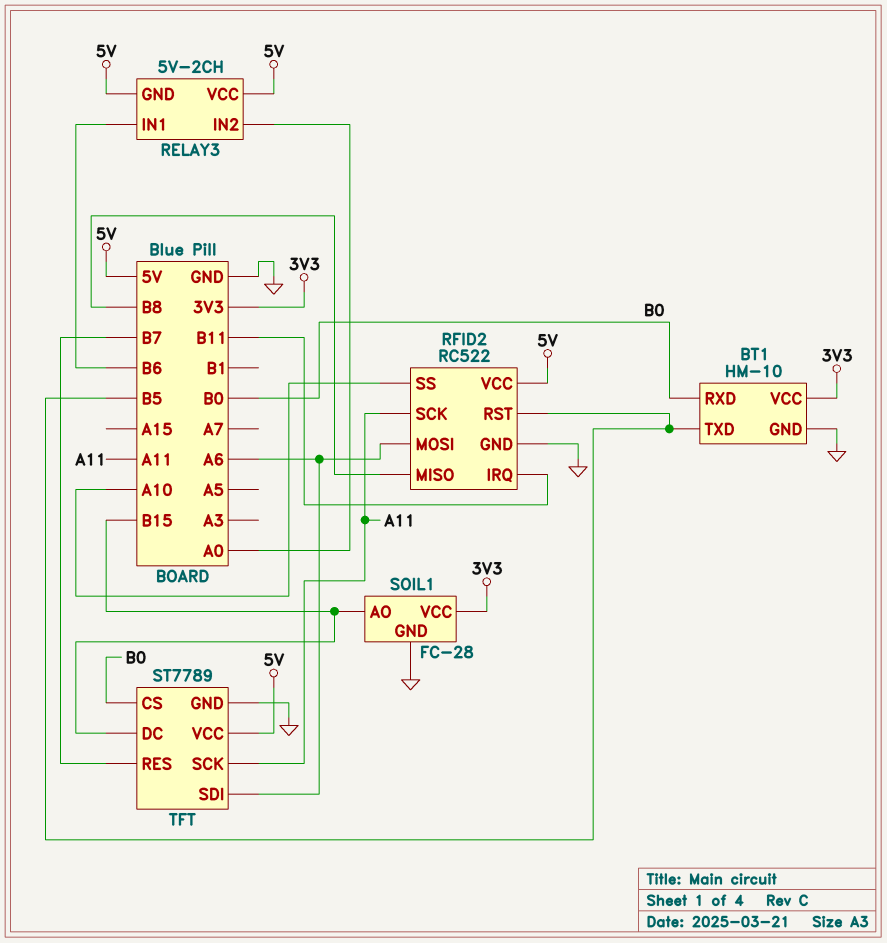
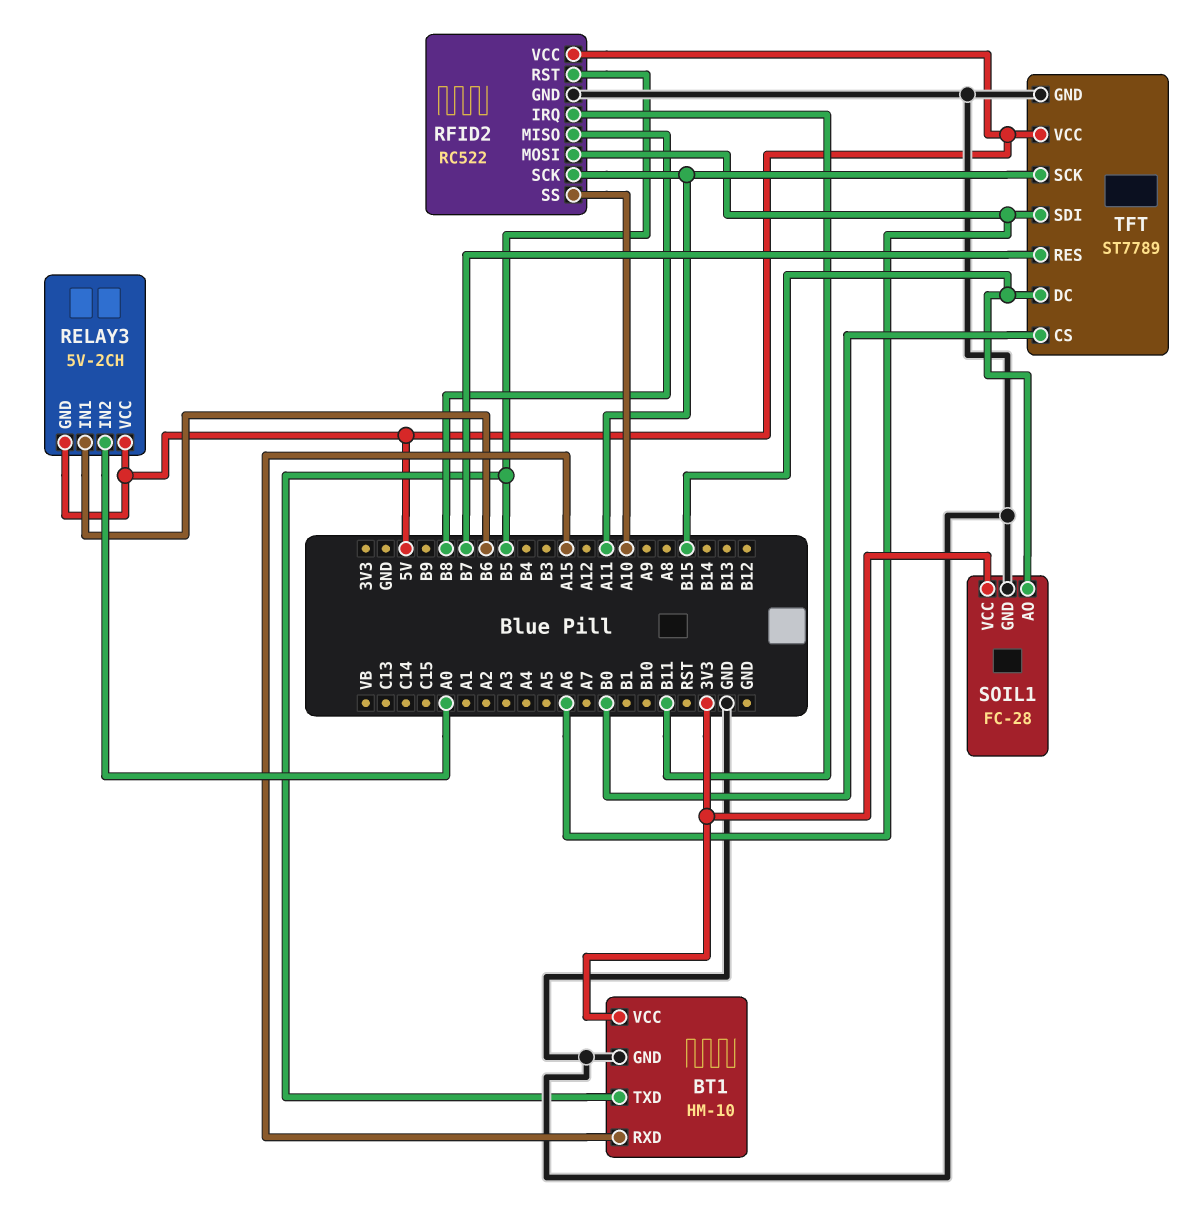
BT1 pin RXD: B0 -> A15

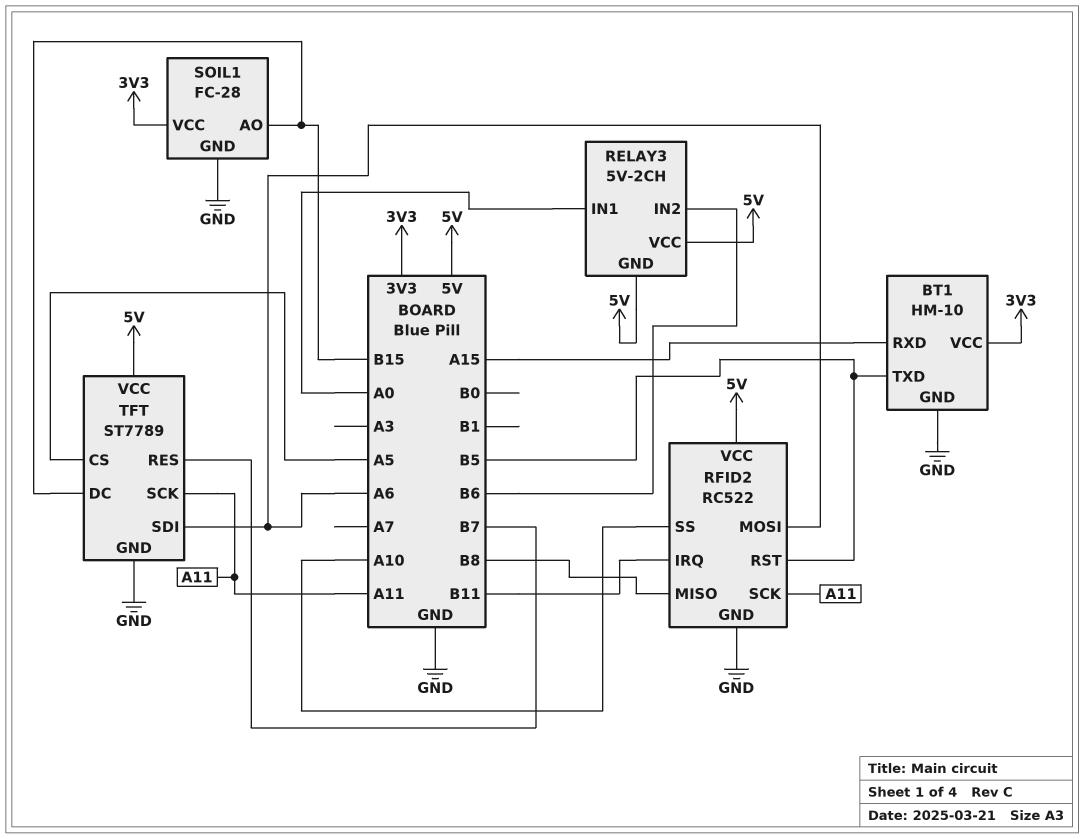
RELAY3 pin IN1: B6 -> A0
RELAY3 pin IN2: A0 -> B6
TFT pin CS: B0 -> A5

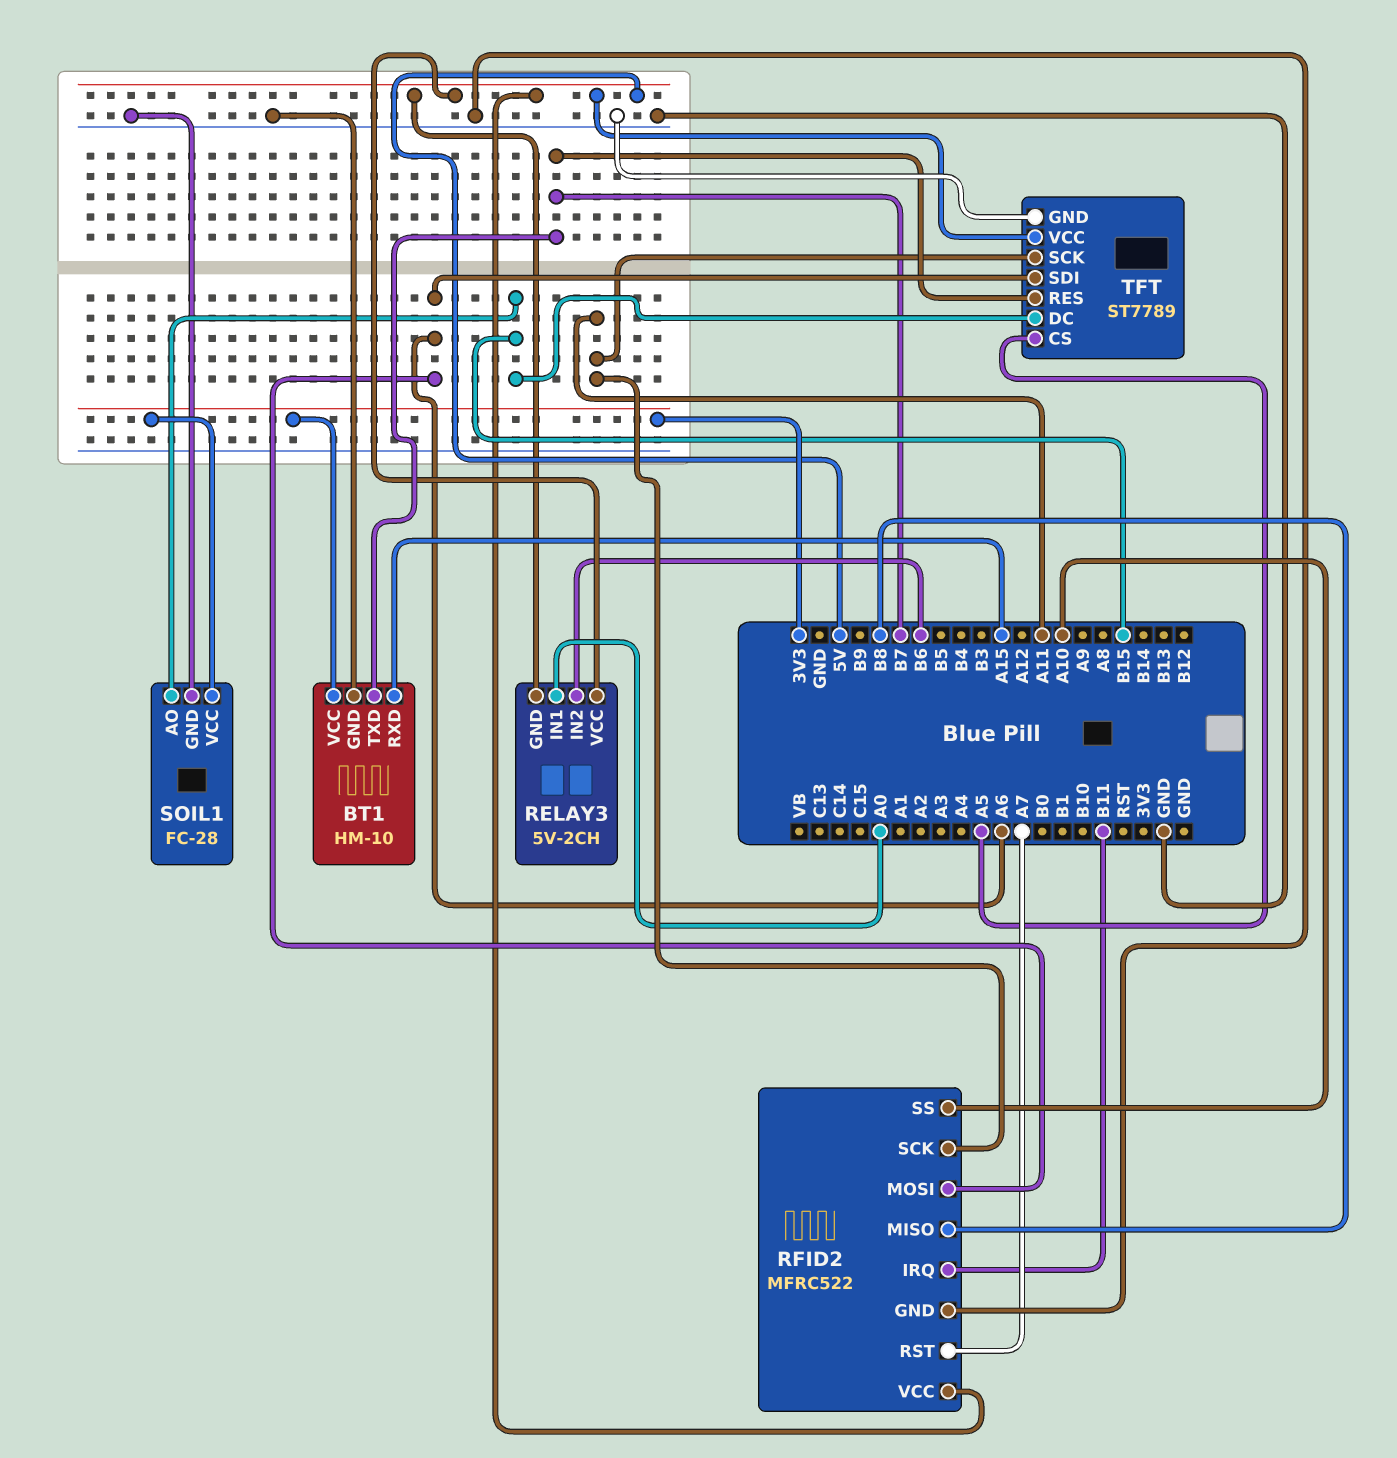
BT1 pin TXD: B5 -> B7
RFID2: RC522 -> MFRC522
RFID2 pin RST: B5 -> A7

